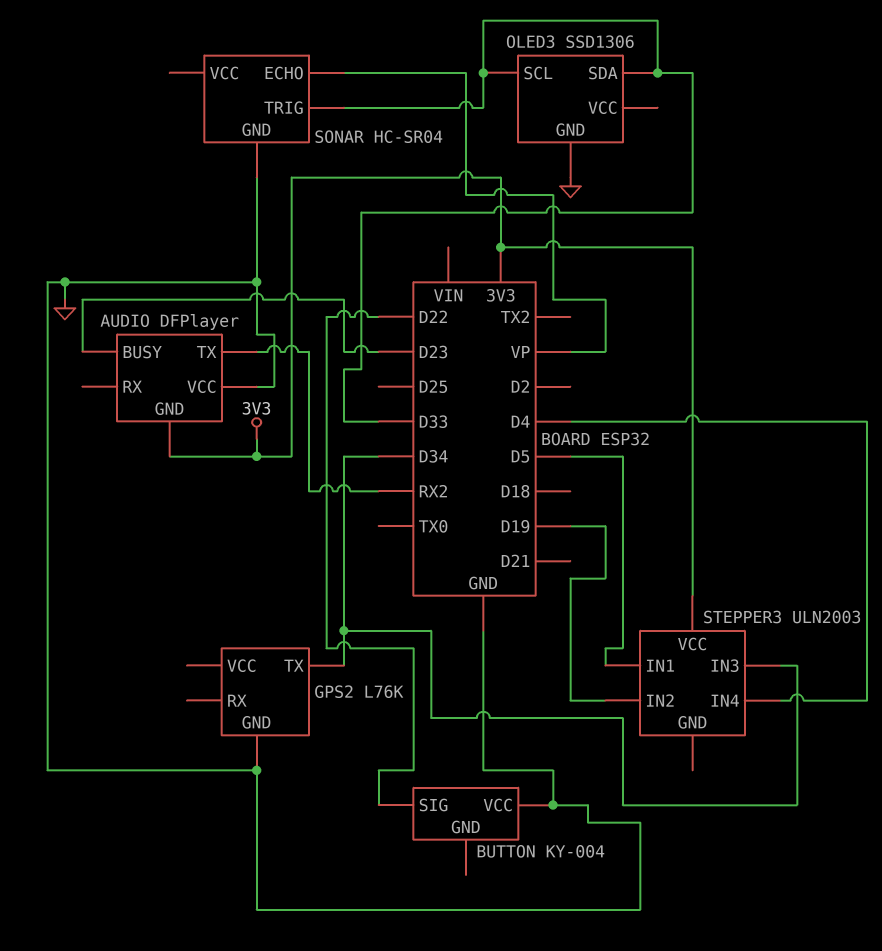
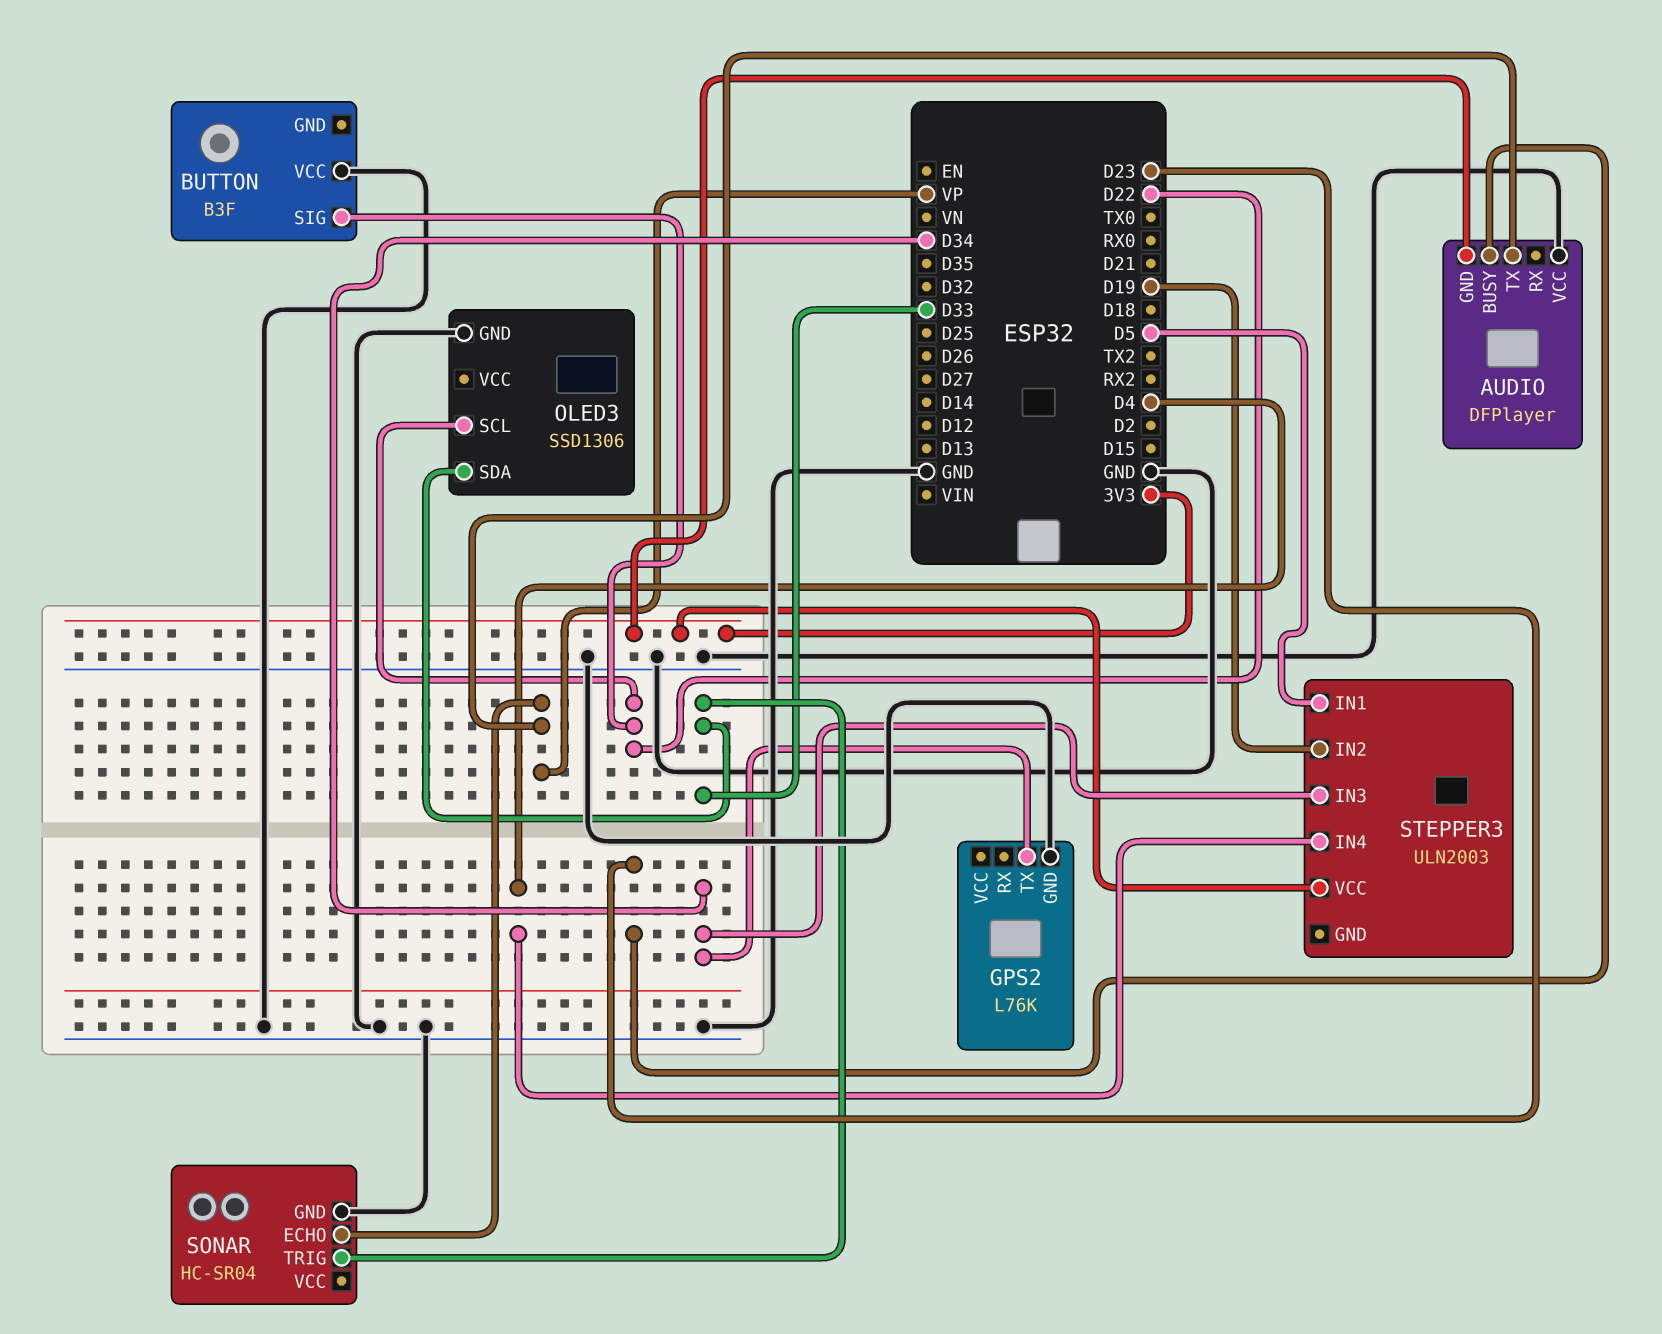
AUDIO pin TX: RX2 -> VP
BUTTON: KY-004 -> B3F
OLED3 pin SCL: D33 -> D22

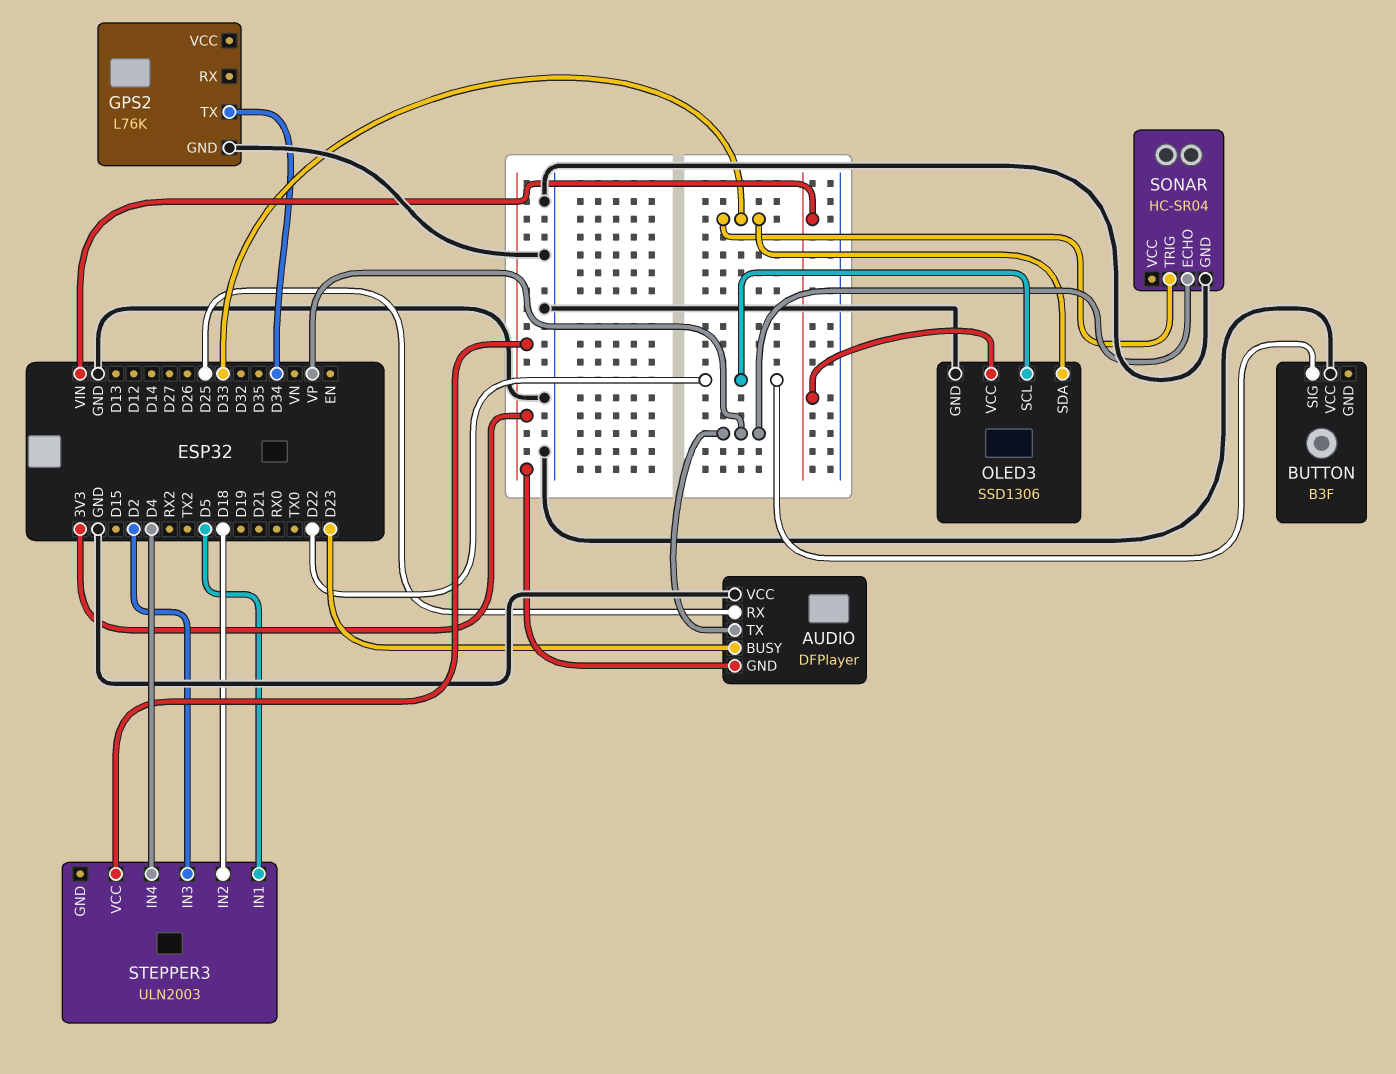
AUDIO pin RX: none -> D25
OLED3 pin VCC: none -> VIN
STEPPER3 pin IN2: D19 -> D18
STEPPER3 pin IN3: D34 -> D2

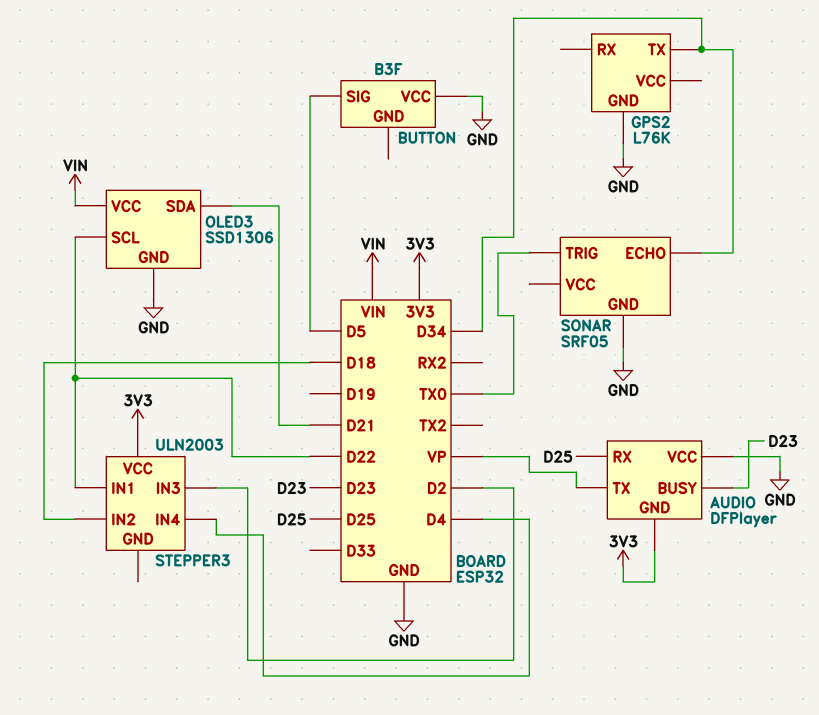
BUTTON pin SIG: D22 -> D5
OLED3 pin SDA: D33 -> D21
SONAR: HC-SR04 -> SRF05
SONAR pin ECHO: VP -> D34
SONAR pin TRIG: D33 -> TX0
STEPPER3 pin IN1: D5 -> D22

